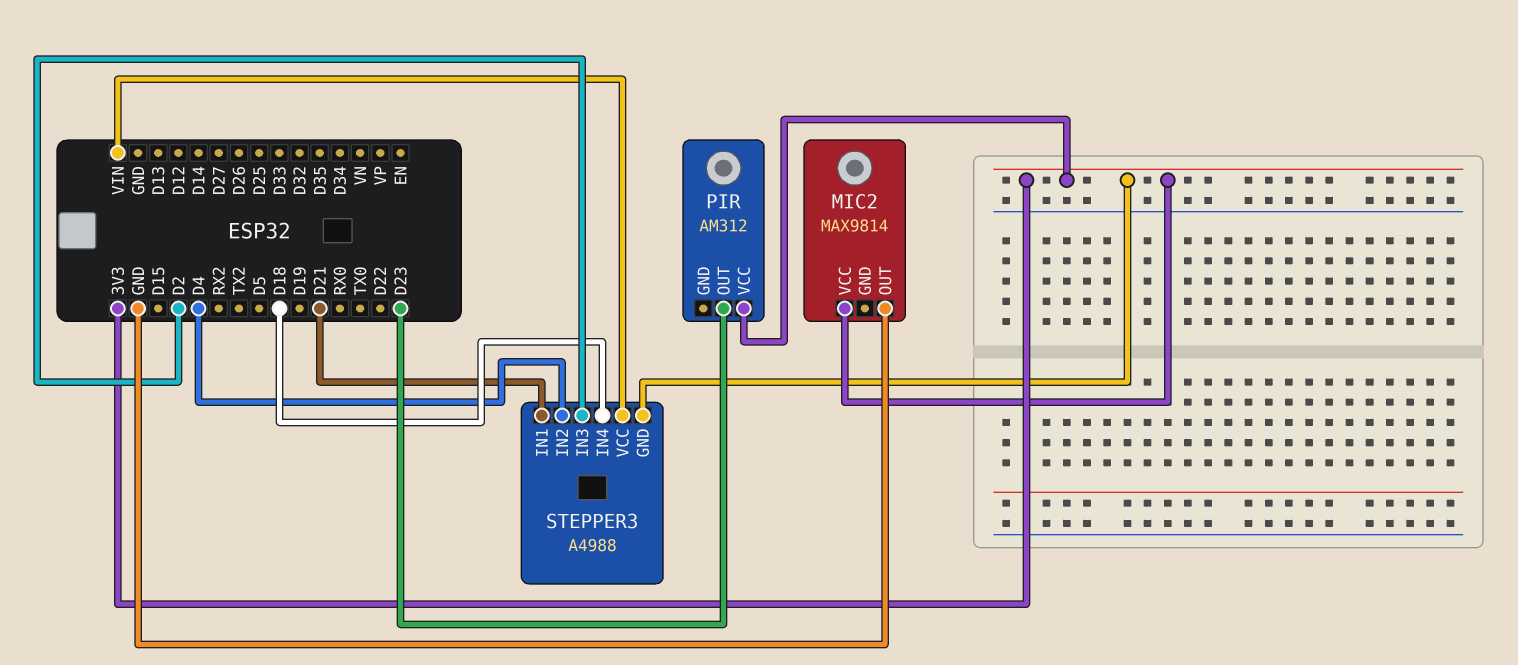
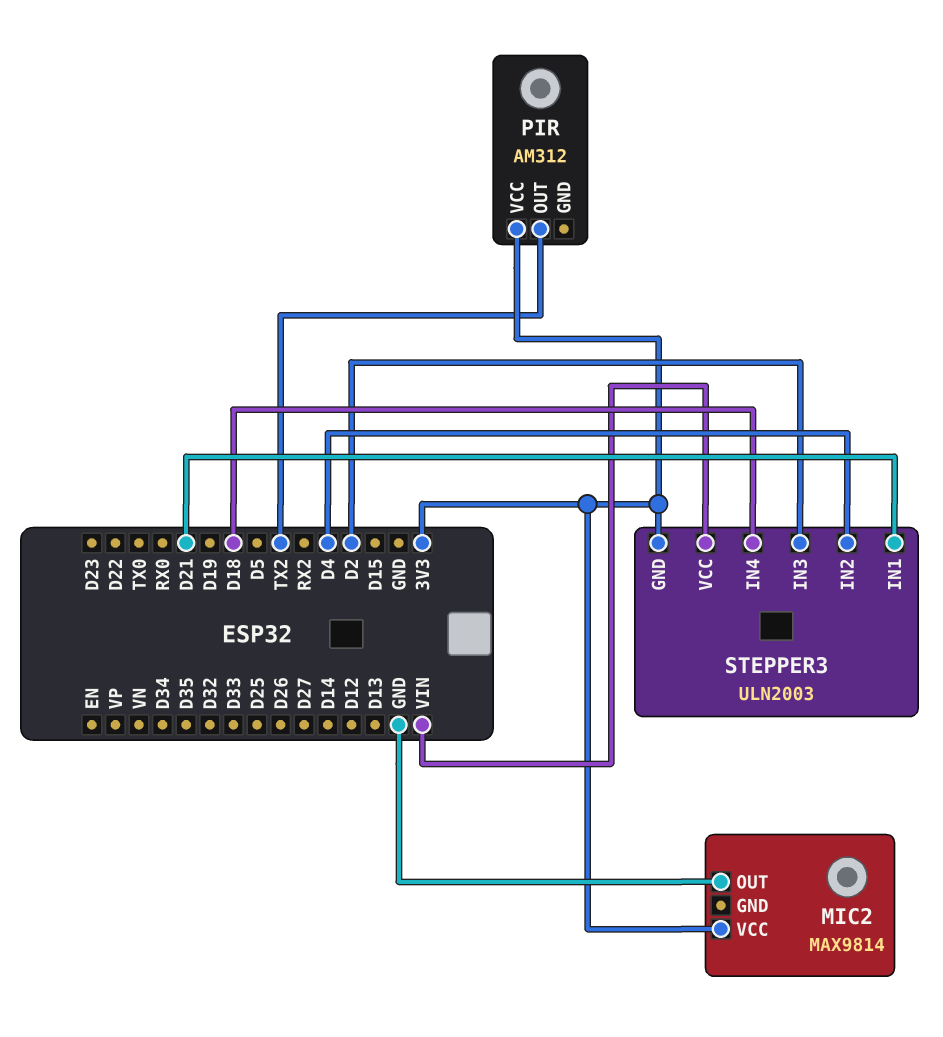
PIR pin OUT: D23 -> TX2
STEPPER3: A4988 -> ULN2003

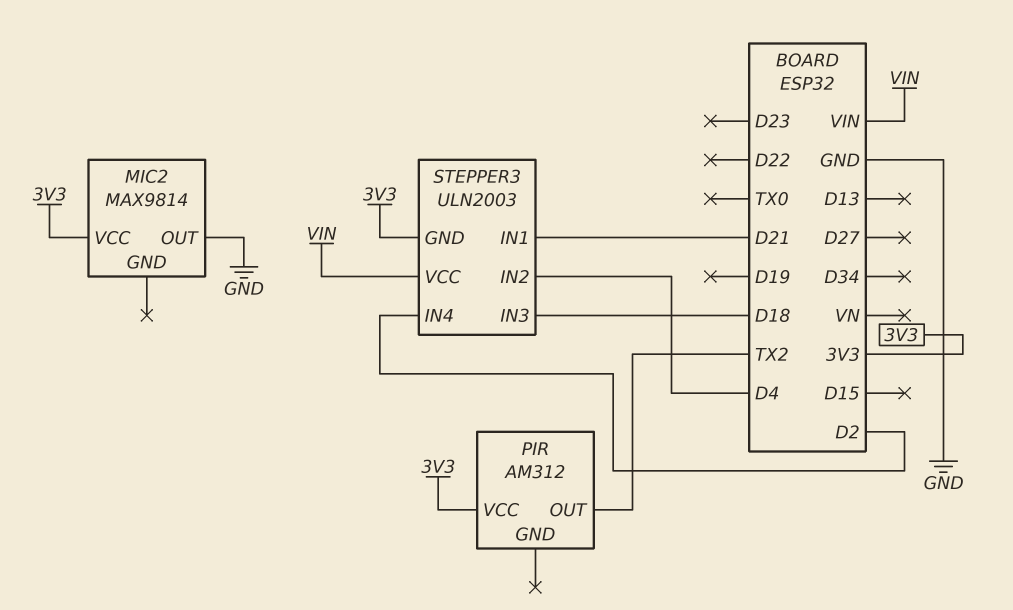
STEPPER3 pin IN3: D2 -> D18
STEPPER3 pin IN4: D18 -> D2

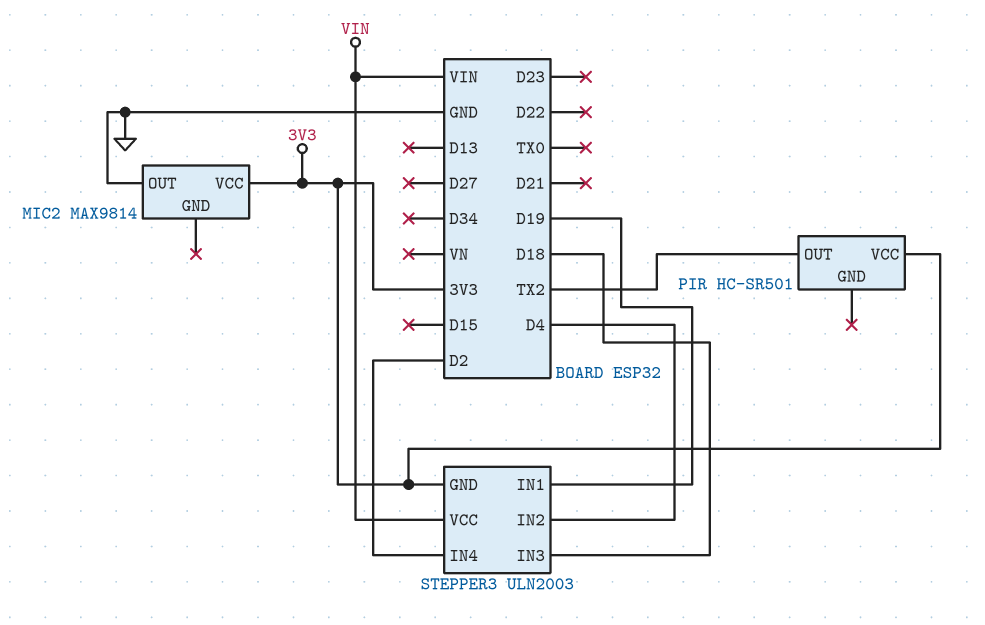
PIR: AM312 -> HC-SR501
STEPPER3 pin IN1: D21 -> D19

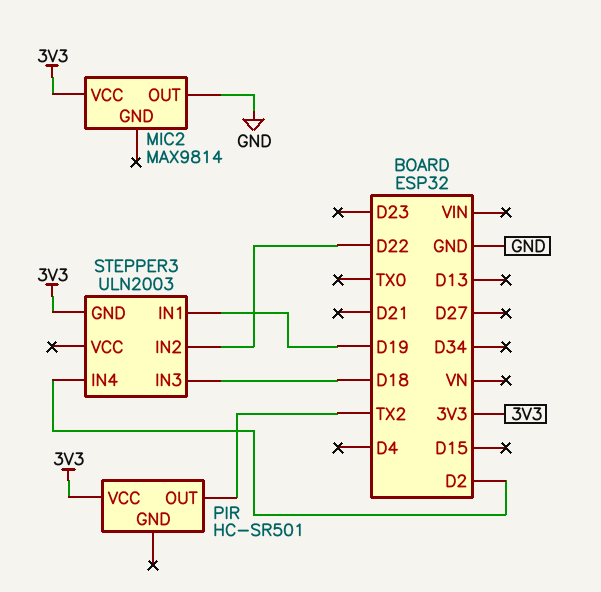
STEPPER3 pin IN2: D4 -> D22
STEPPER3 pin VCC: VIN -> none

